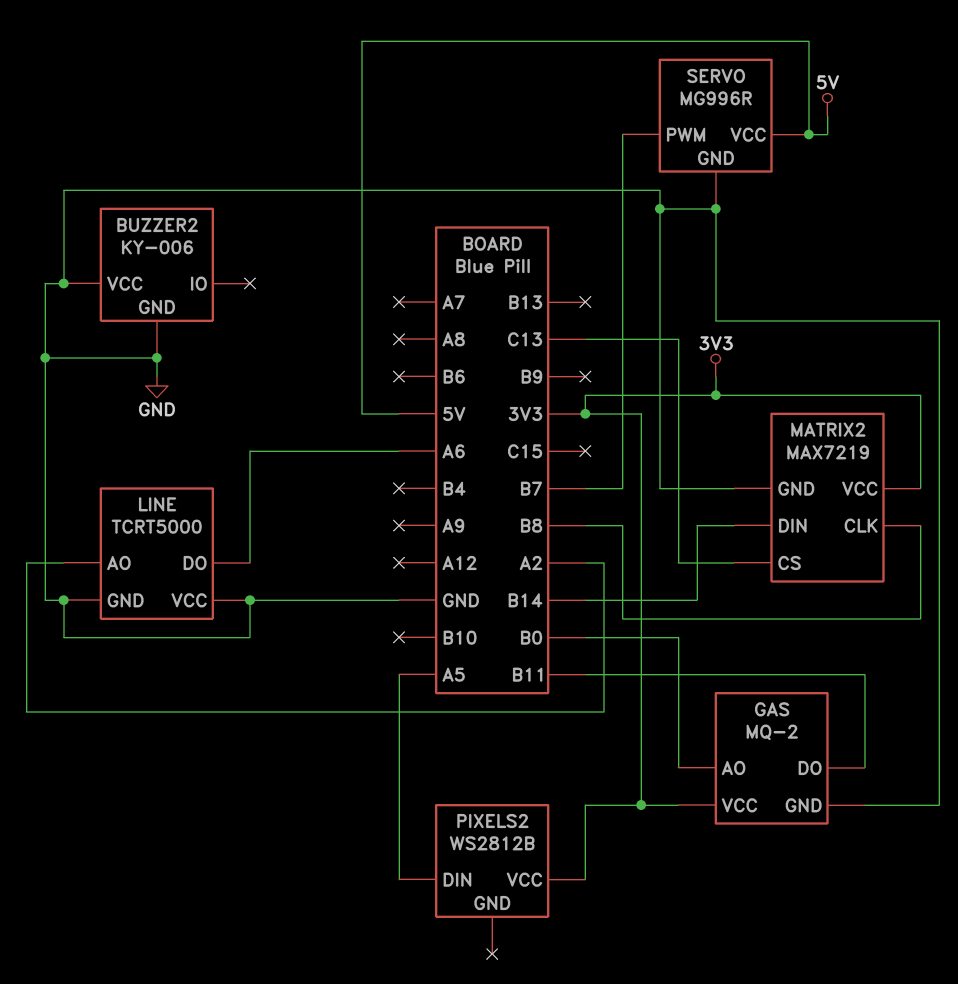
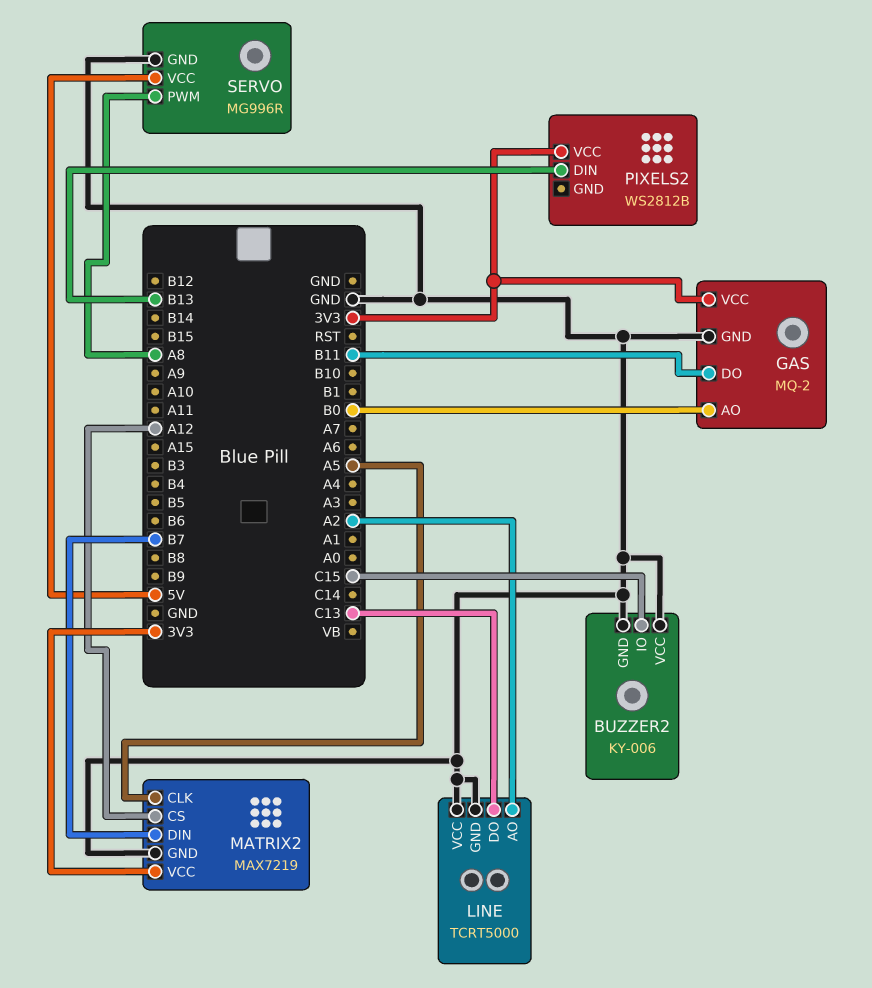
BUZZER2 pin IO: none -> C15
LINE pin DO: A6 -> C13
MATRIX2 pin CLK: B8 -> A5
MATRIX2 pin CS: C13 -> A12
MATRIX2 pin DIN: B14 -> B7
PIXELS2 pin DIN: A5 -> B13
SERVO pin PWM: B7 -> A8

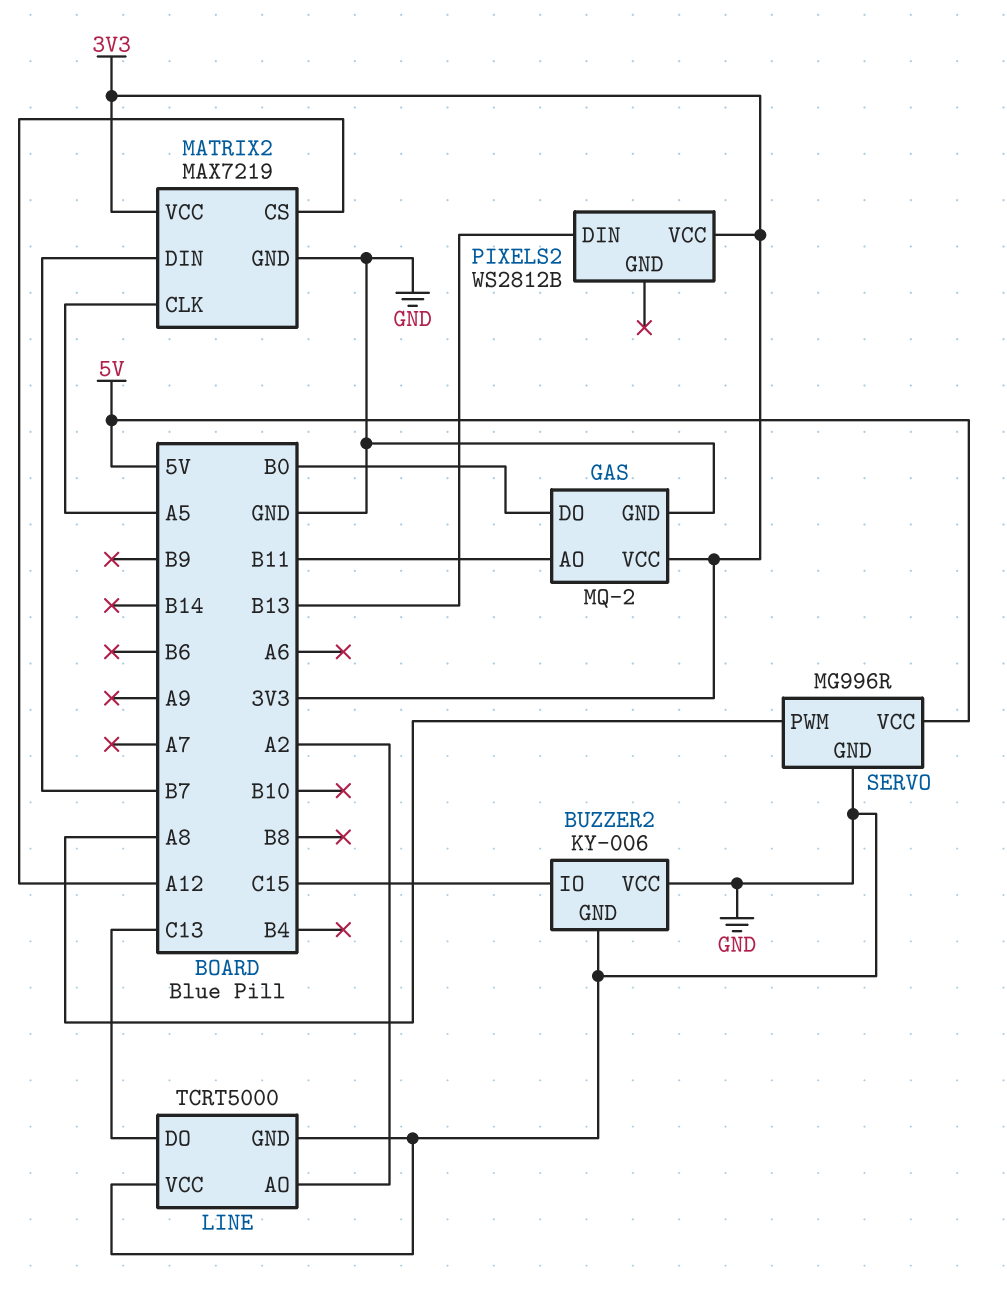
GAS pin AO: B0 -> B11
GAS pin DO: B11 -> B0

